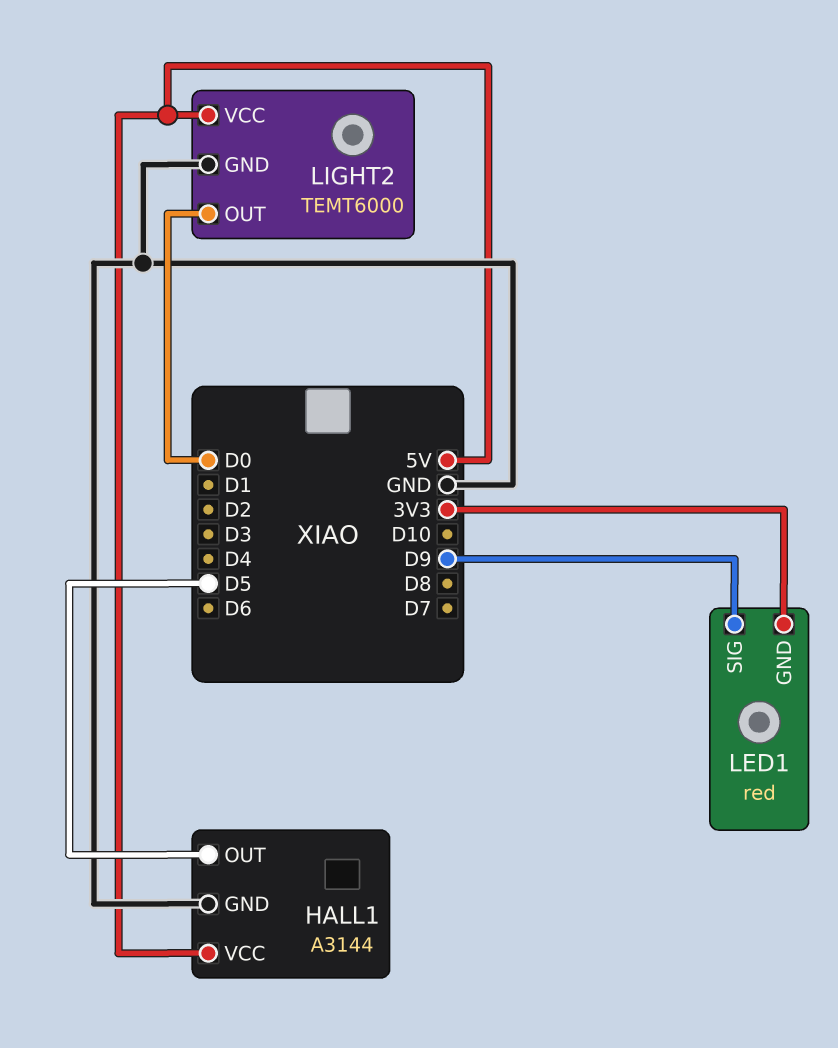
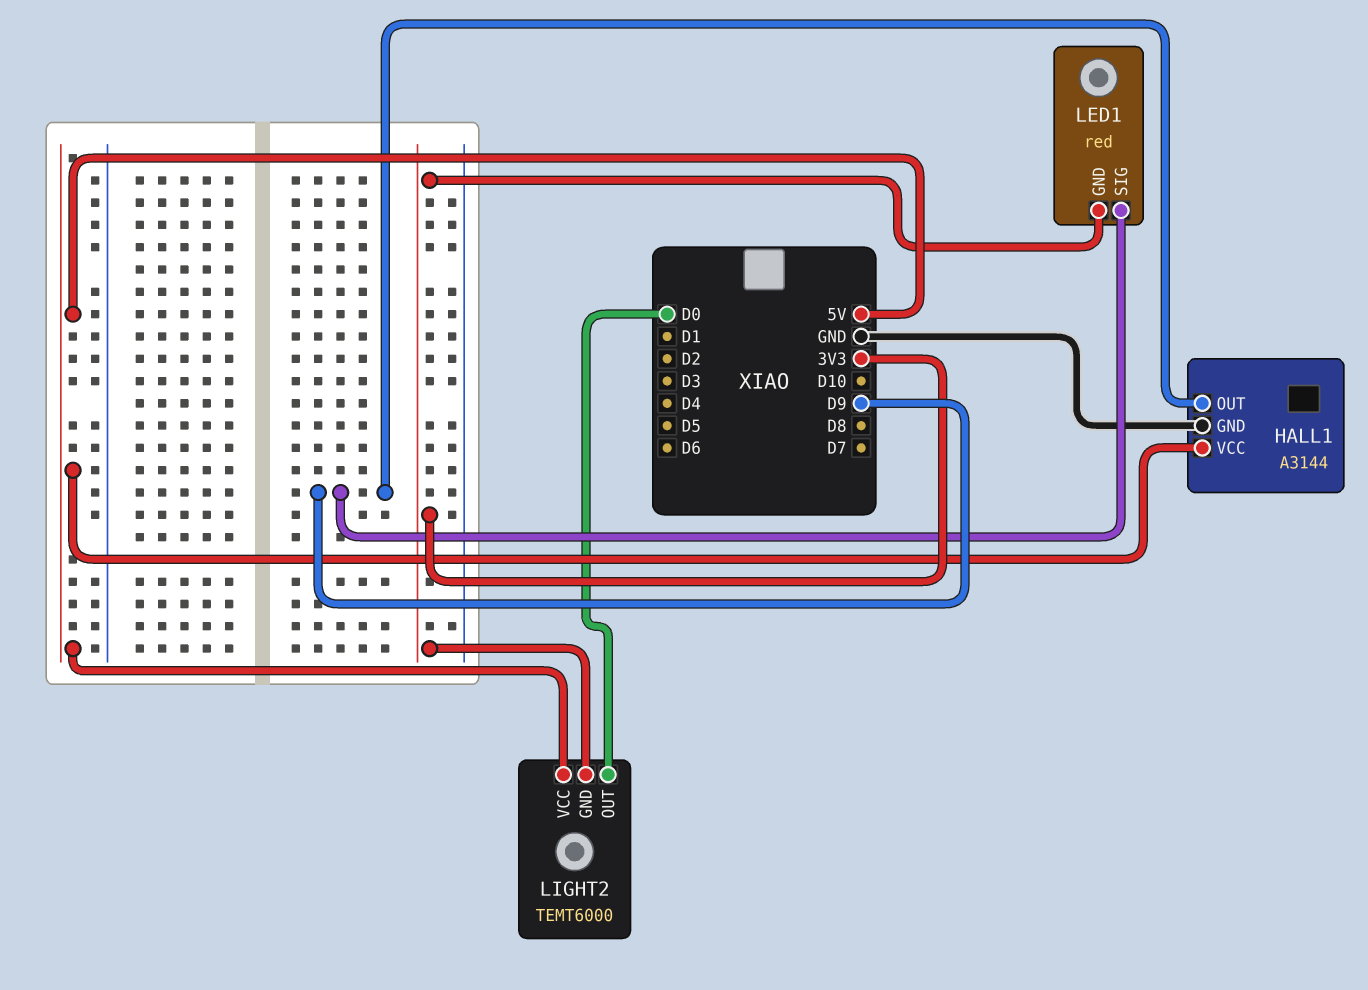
HALL1 pin OUT: D5 -> D9
LIGHT2 pin GND: GND -> 3V3

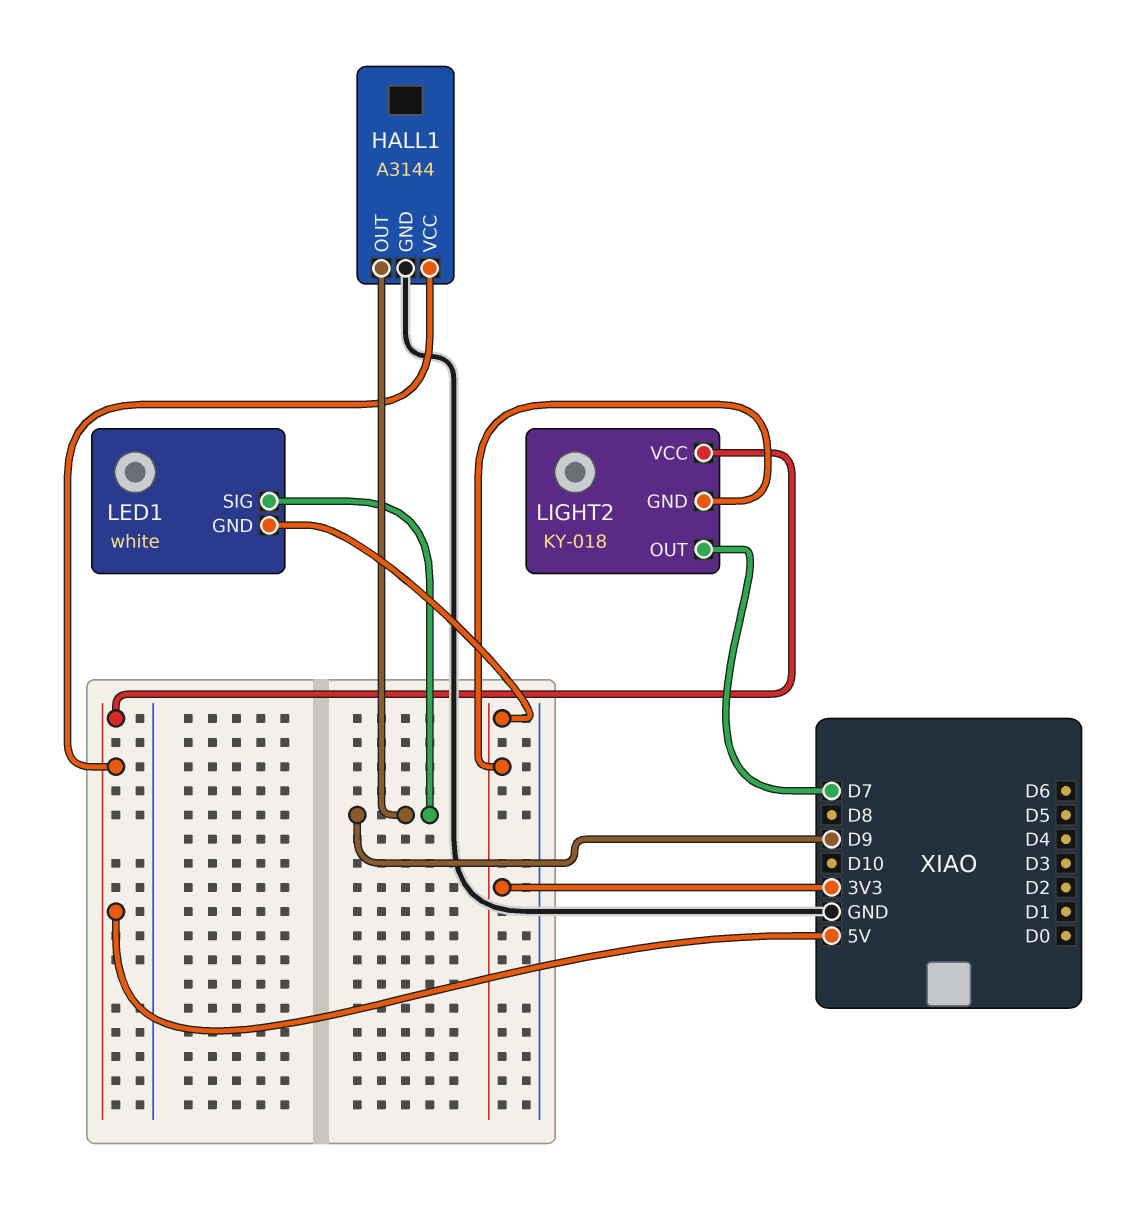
LED1: red -> white
LIGHT2: TEMT6000 -> KY-018
LIGHT2 pin OUT: D0 -> D7

